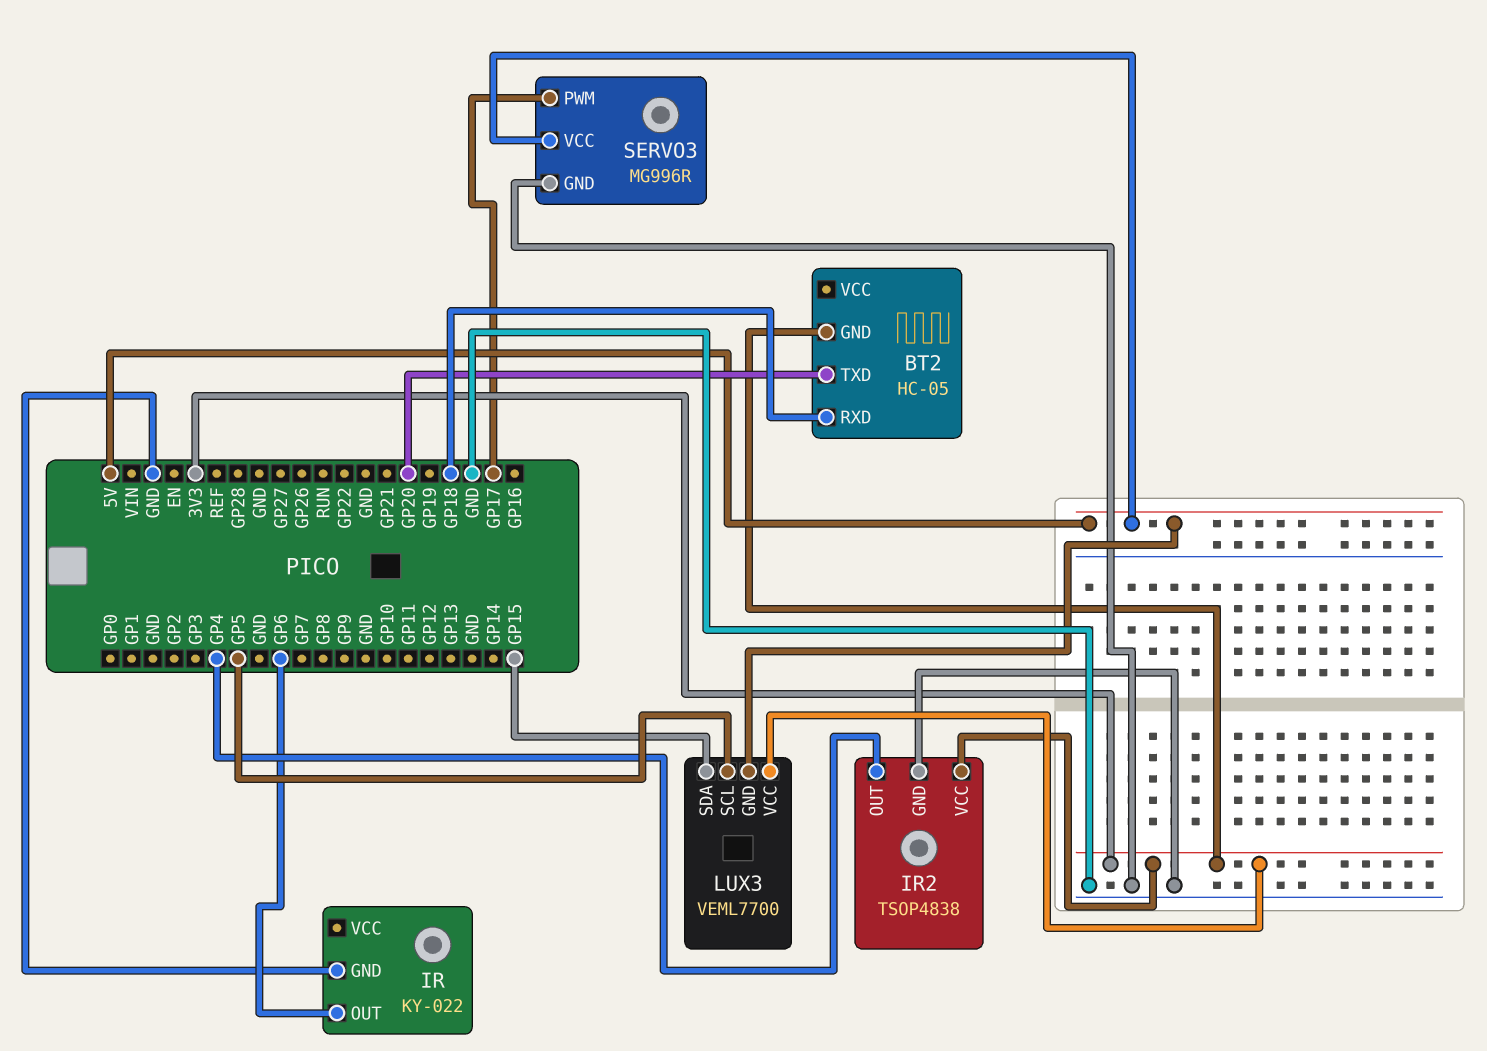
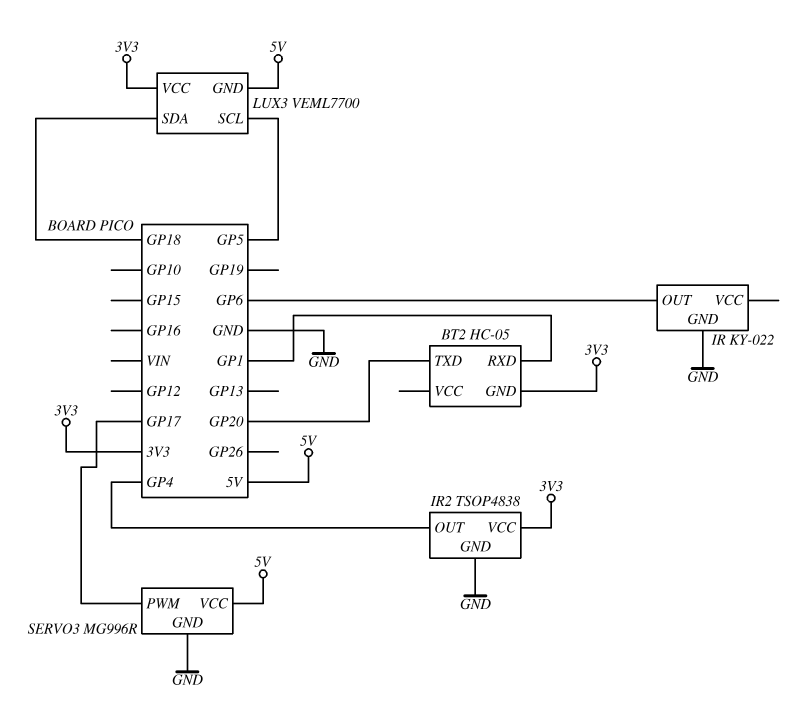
BT2 pin RXD: GP18 -> GP1
LUX3 pin SDA: GP15 -> GP18

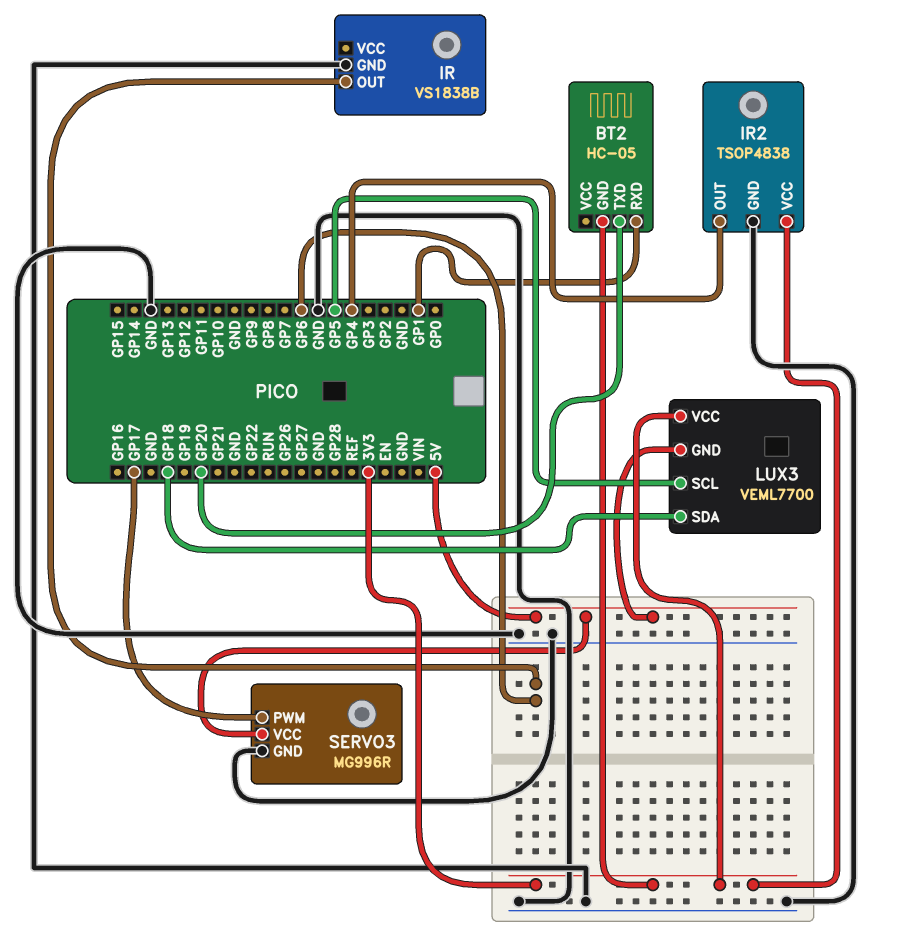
IR: KY-022 -> VS1838B

